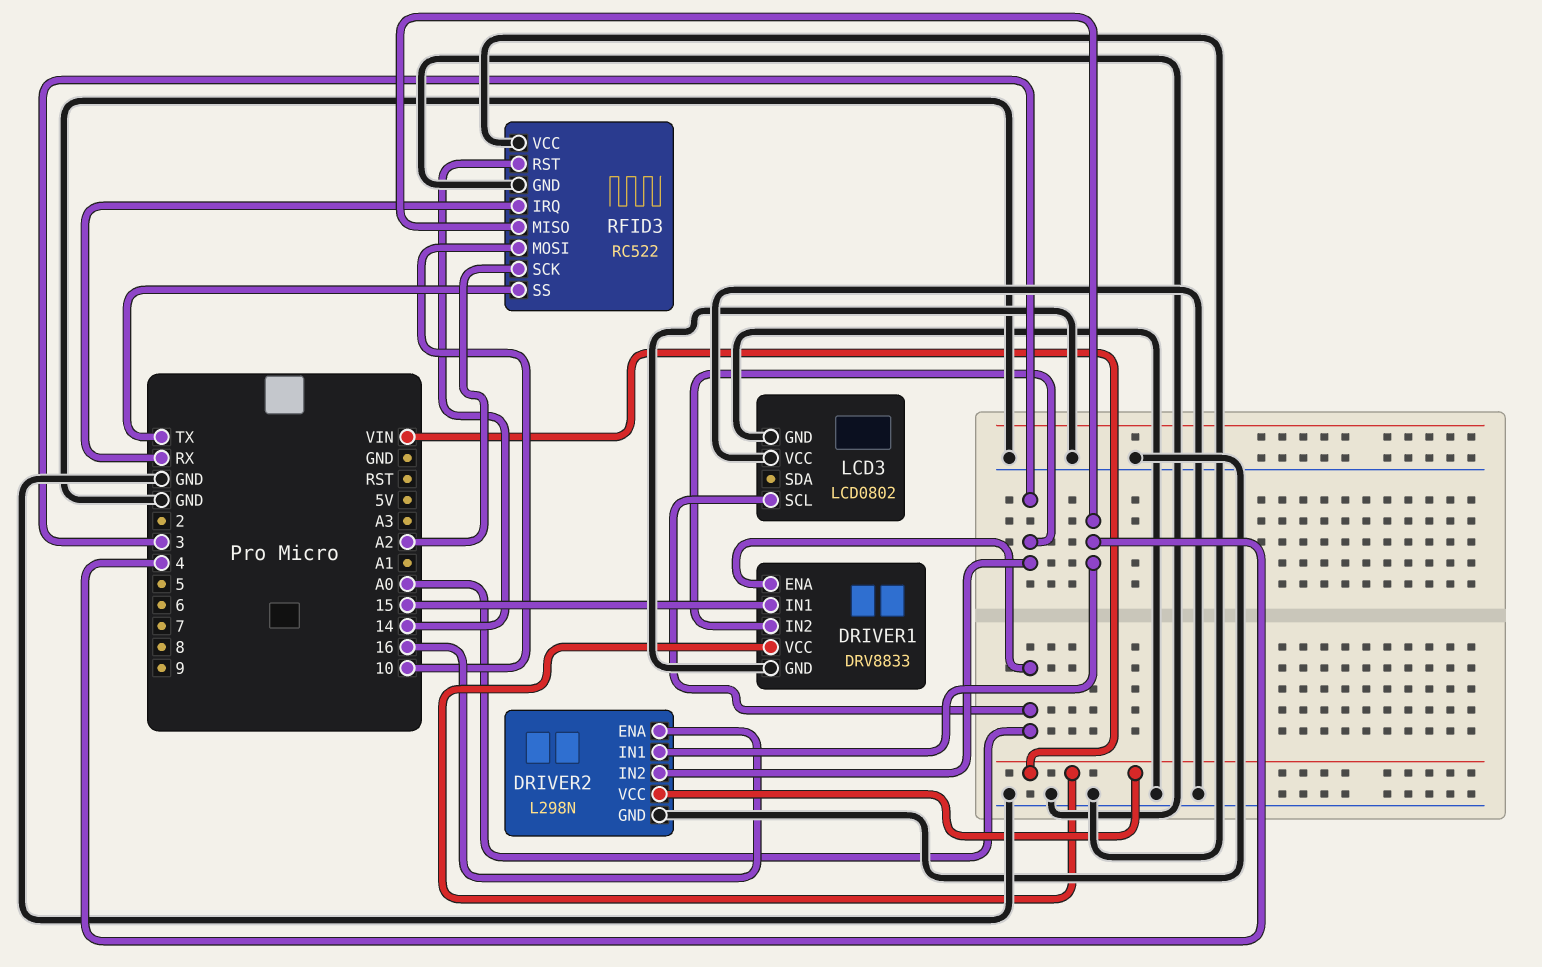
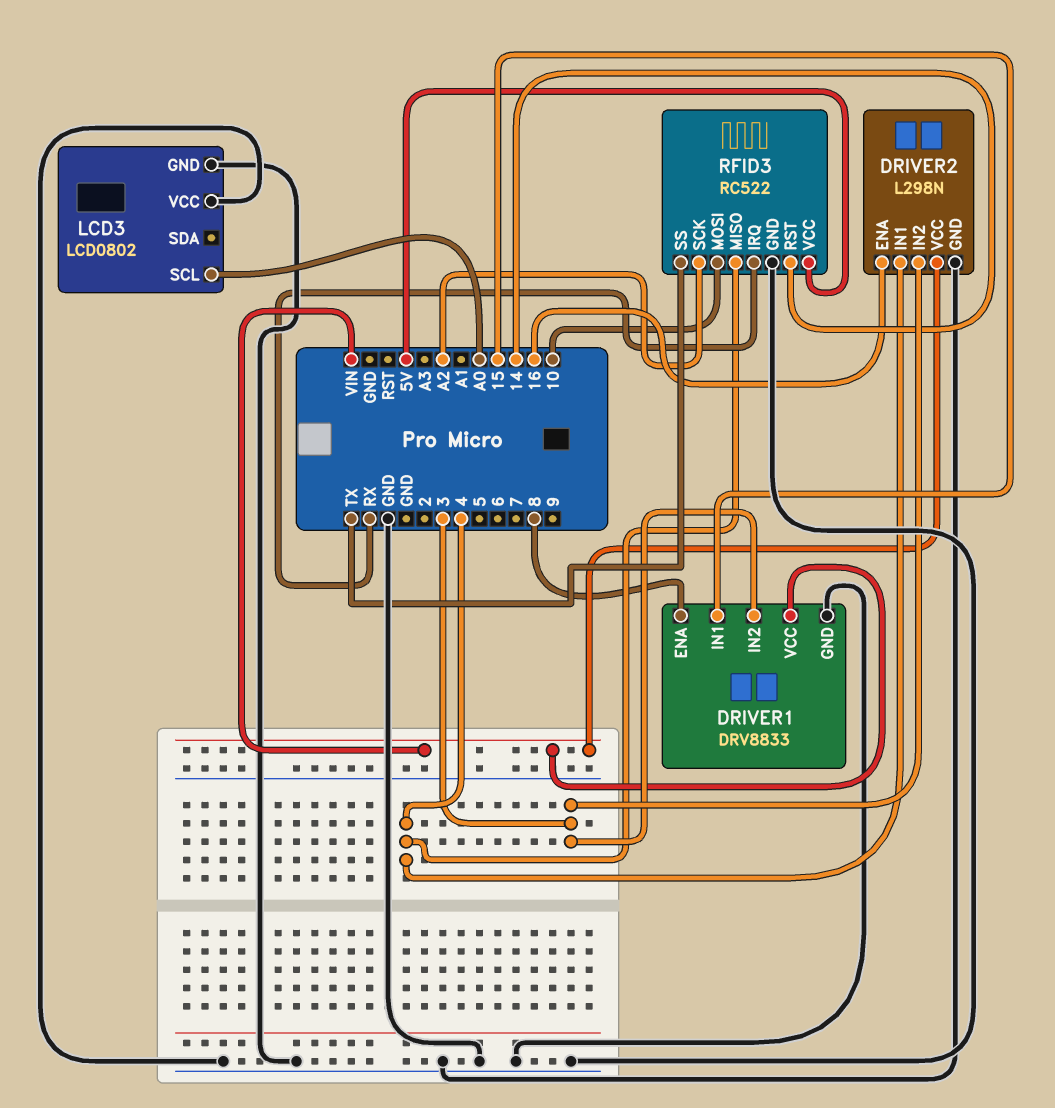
DRIVER1 pin ENA: A0 -> 8
RFID3 pin VCC: GND -> 5V

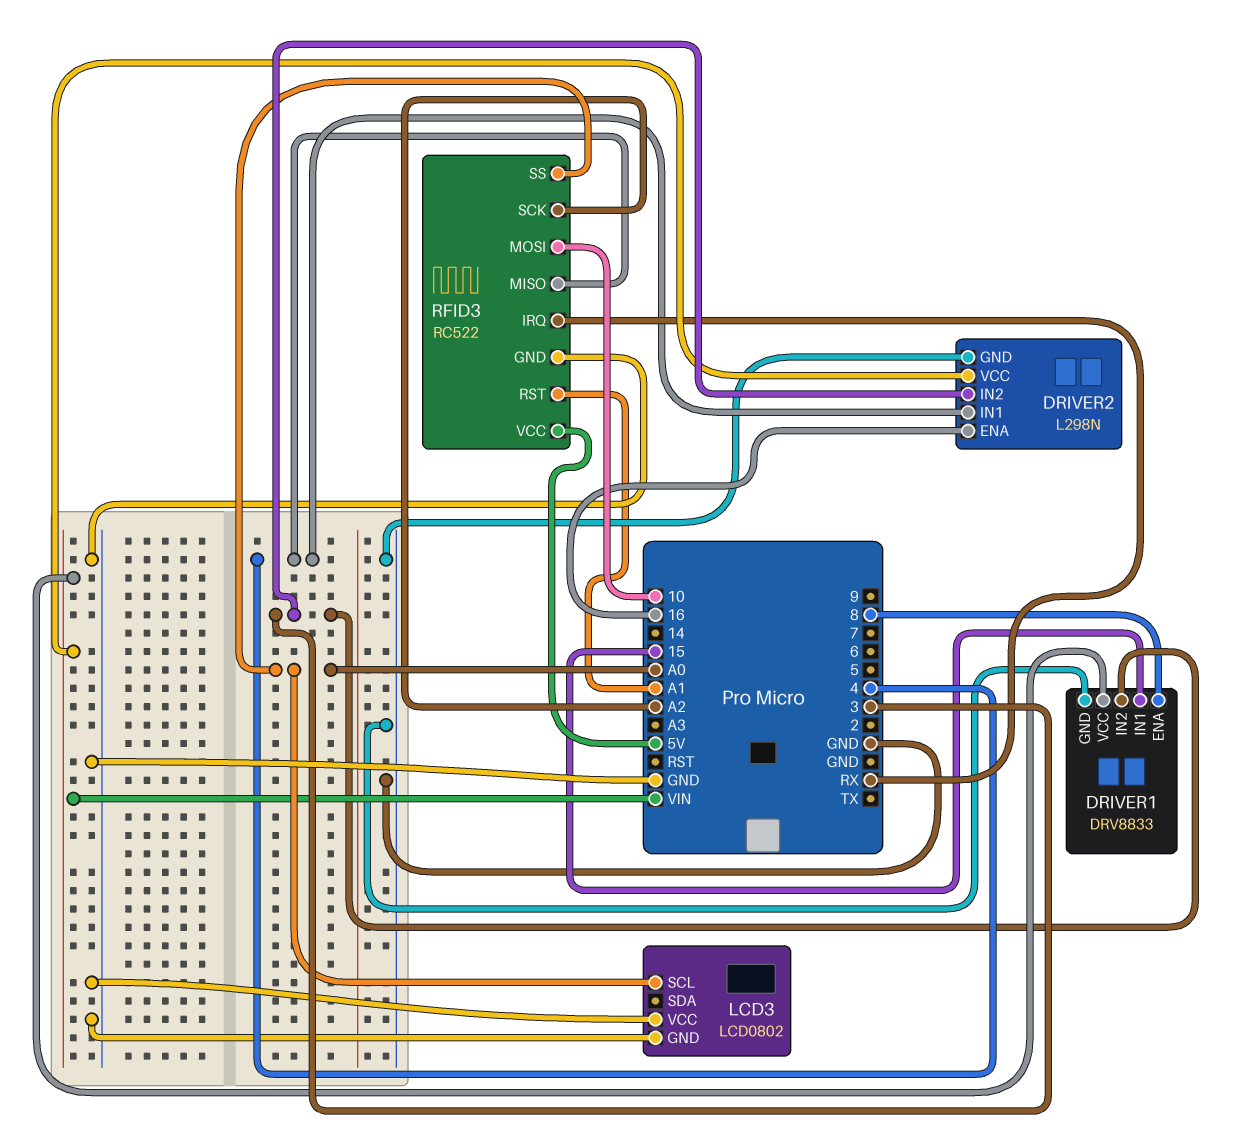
RFID3 pin RST: 14 -> A1
RFID3 pin SS: TX -> A0

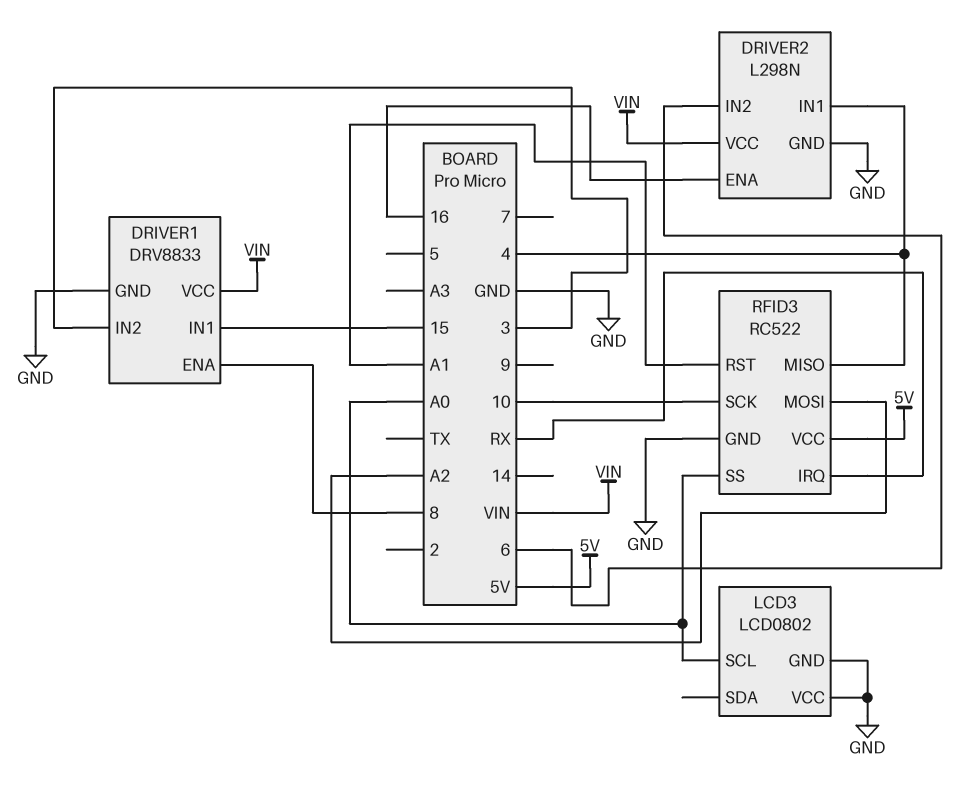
DRIVER2 pin IN2: 3 -> 6
RFID3 pin MOSI: 10 -> A2
RFID3 pin SCK: A2 -> 10

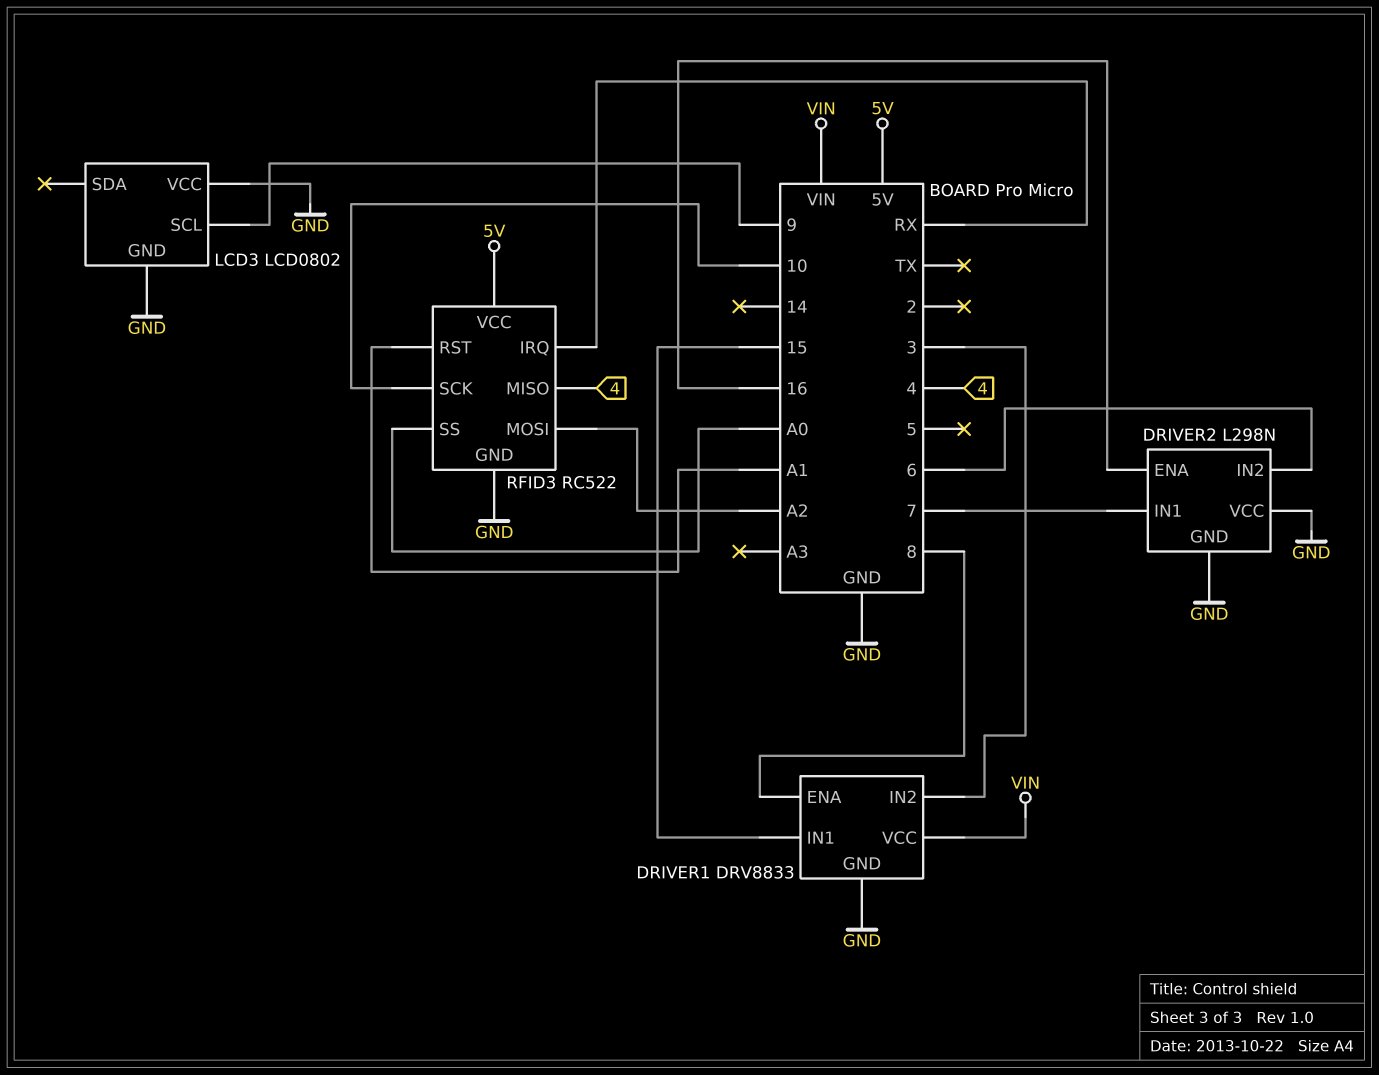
DRIVER2 pin IN1: 4 -> 7
DRIVER2 pin VCC: VIN -> GND
LCD3 pin SCL: A0 -> 9

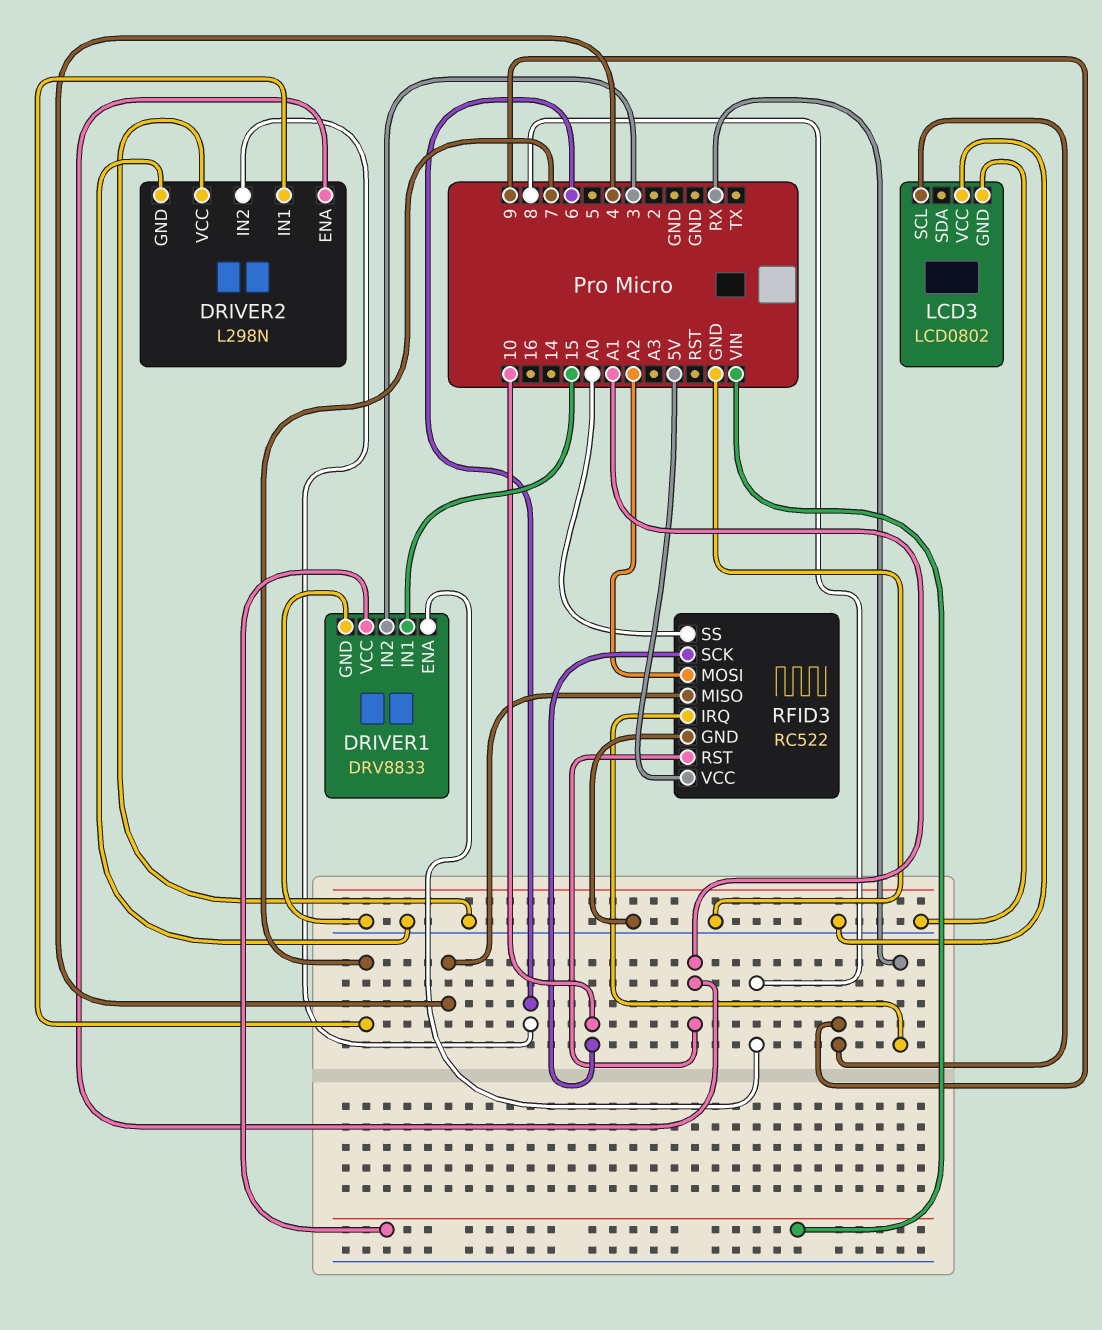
DRIVER2 pin ENA: 16 -> A1

